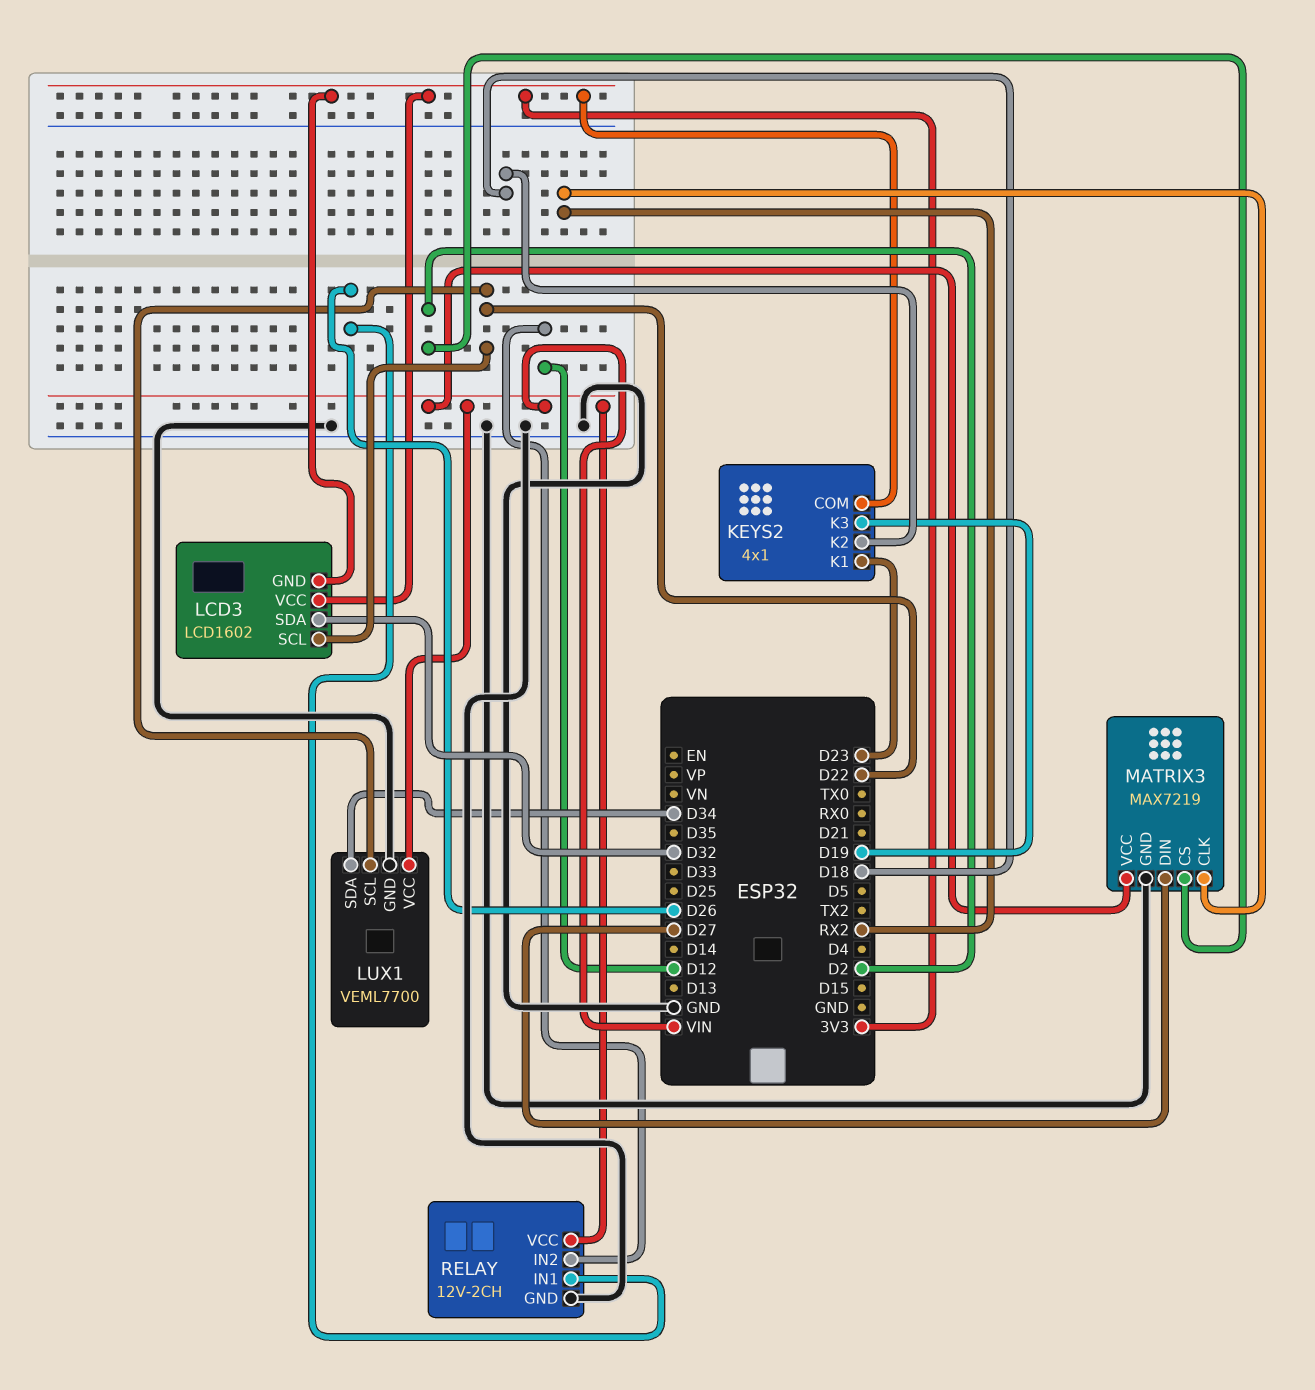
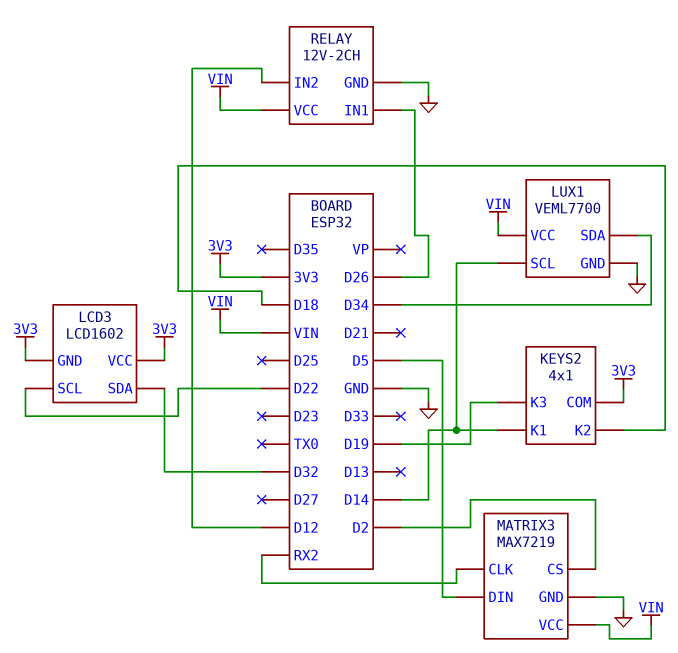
KEYS2 pin K1: D23 -> D14
LUX1 pin SCL: D22 -> D14
MATRIX3 pin DIN: D27 -> D5

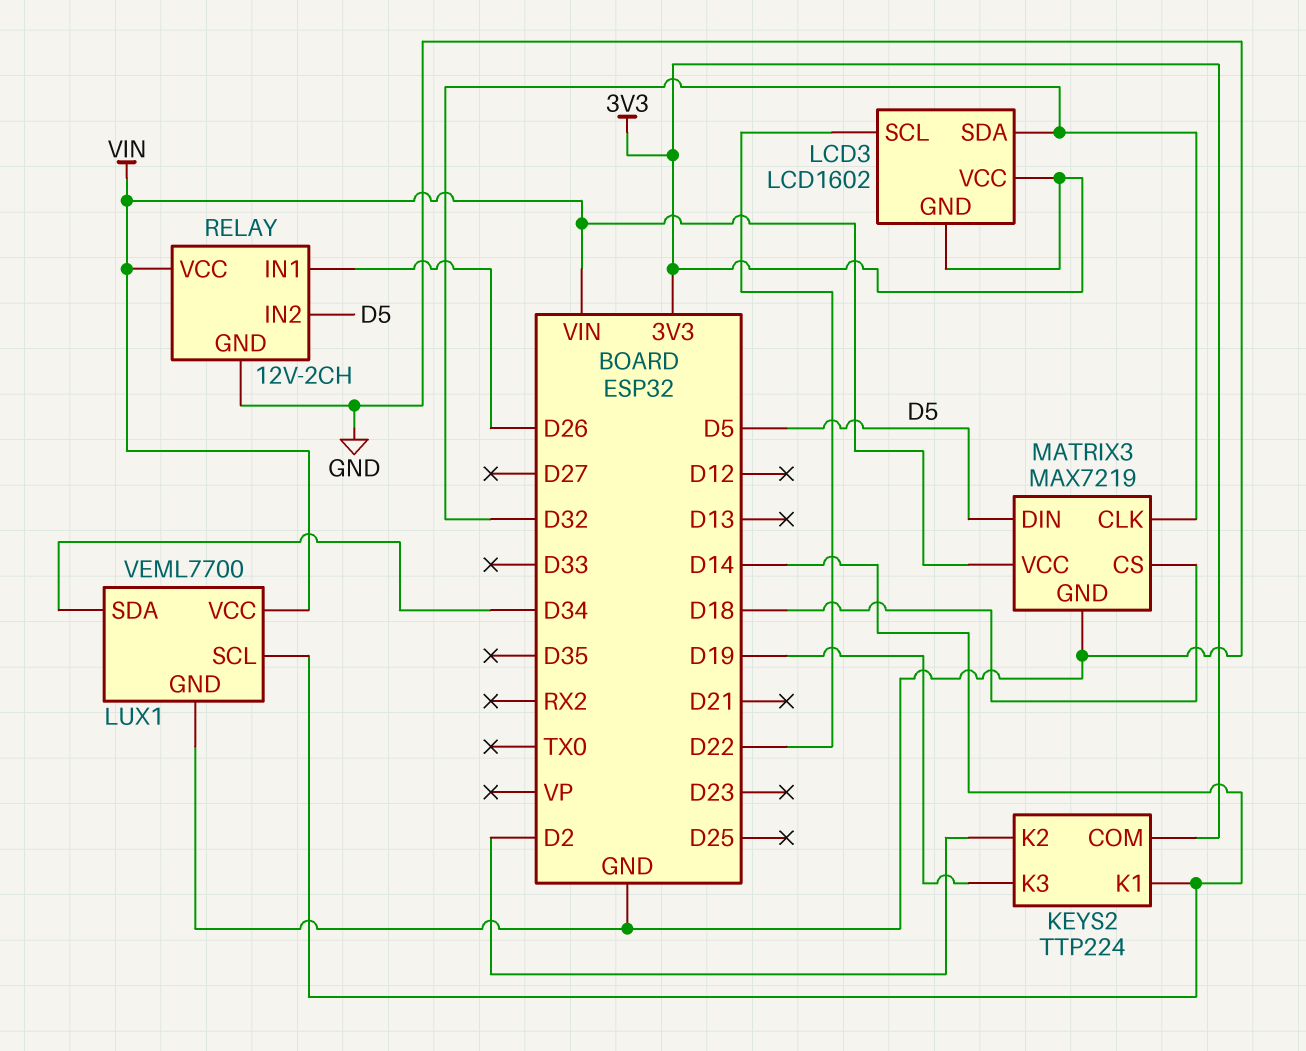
KEYS2: 4x1 -> TTP224
KEYS2 pin K2: D18 -> D2
MATRIX3 pin CLK: RX2 -> D32
MATRIX3 pin CS: D2 -> D18
RELAY pin IN2: D12 -> D5

